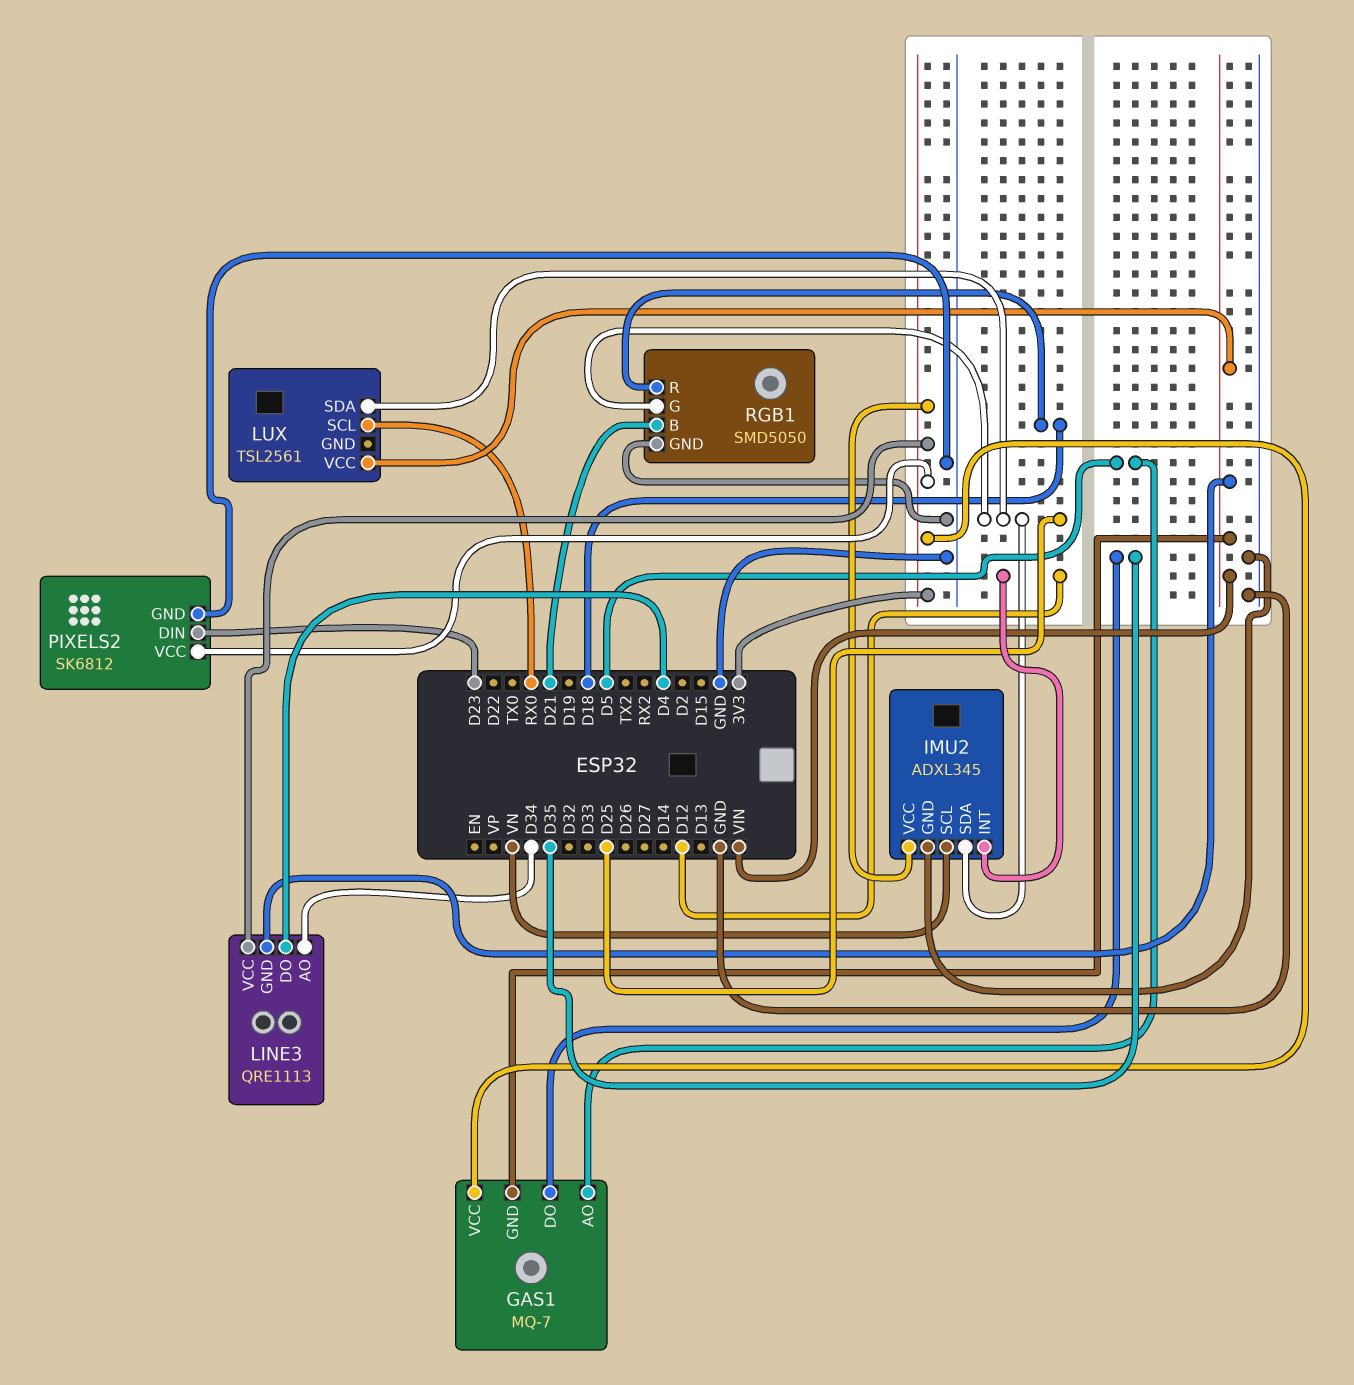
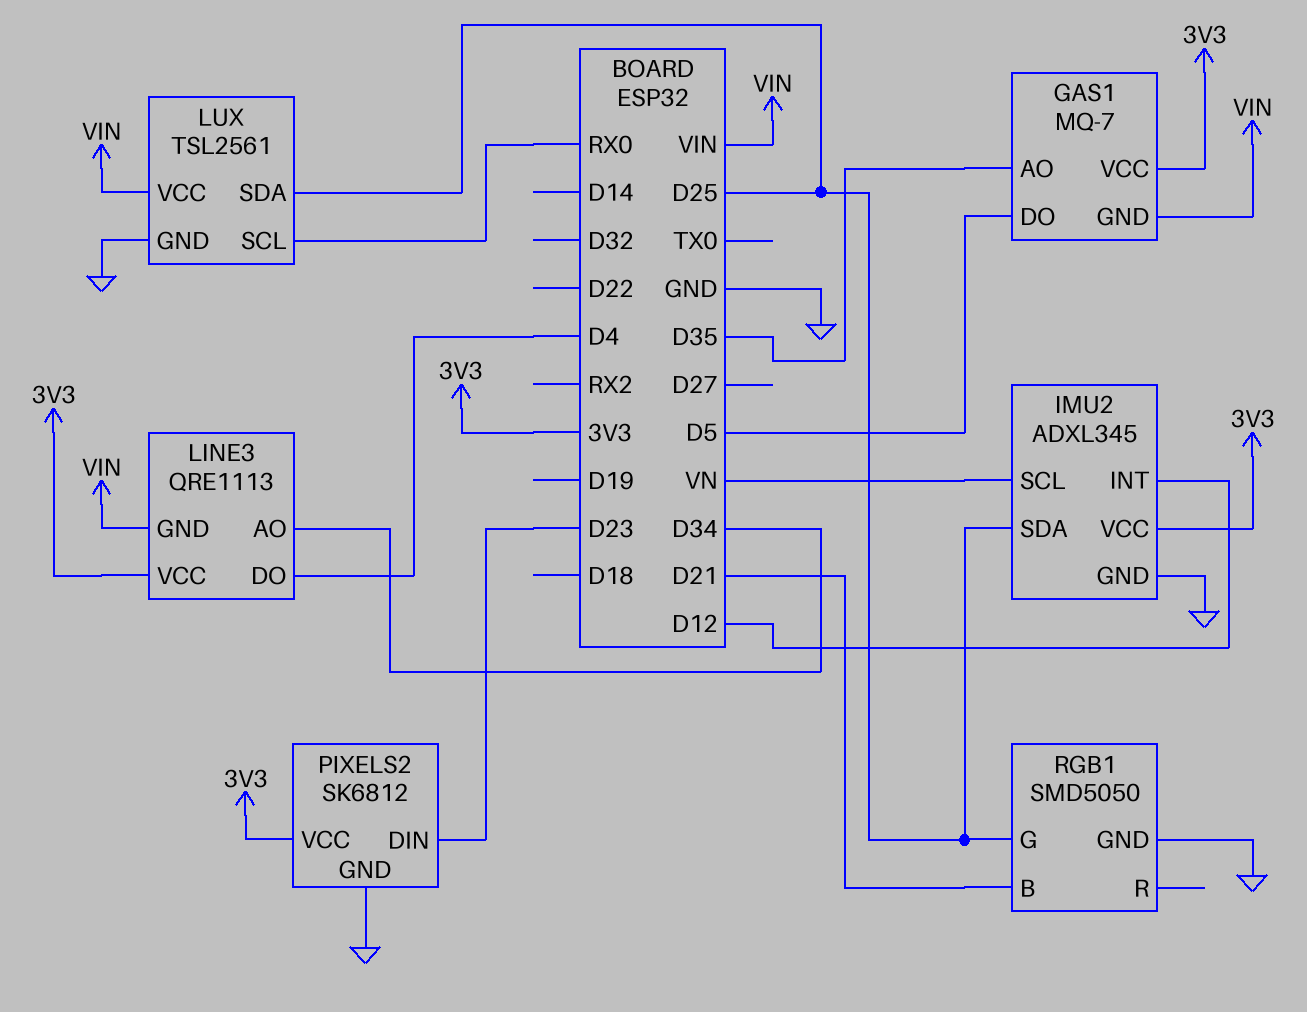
GAS1 pin AO: D5 -> D35
GAS1 pin DO: D35 -> D5
LUX pin GND: none -> GND
RGB1 pin R: D18 -> none

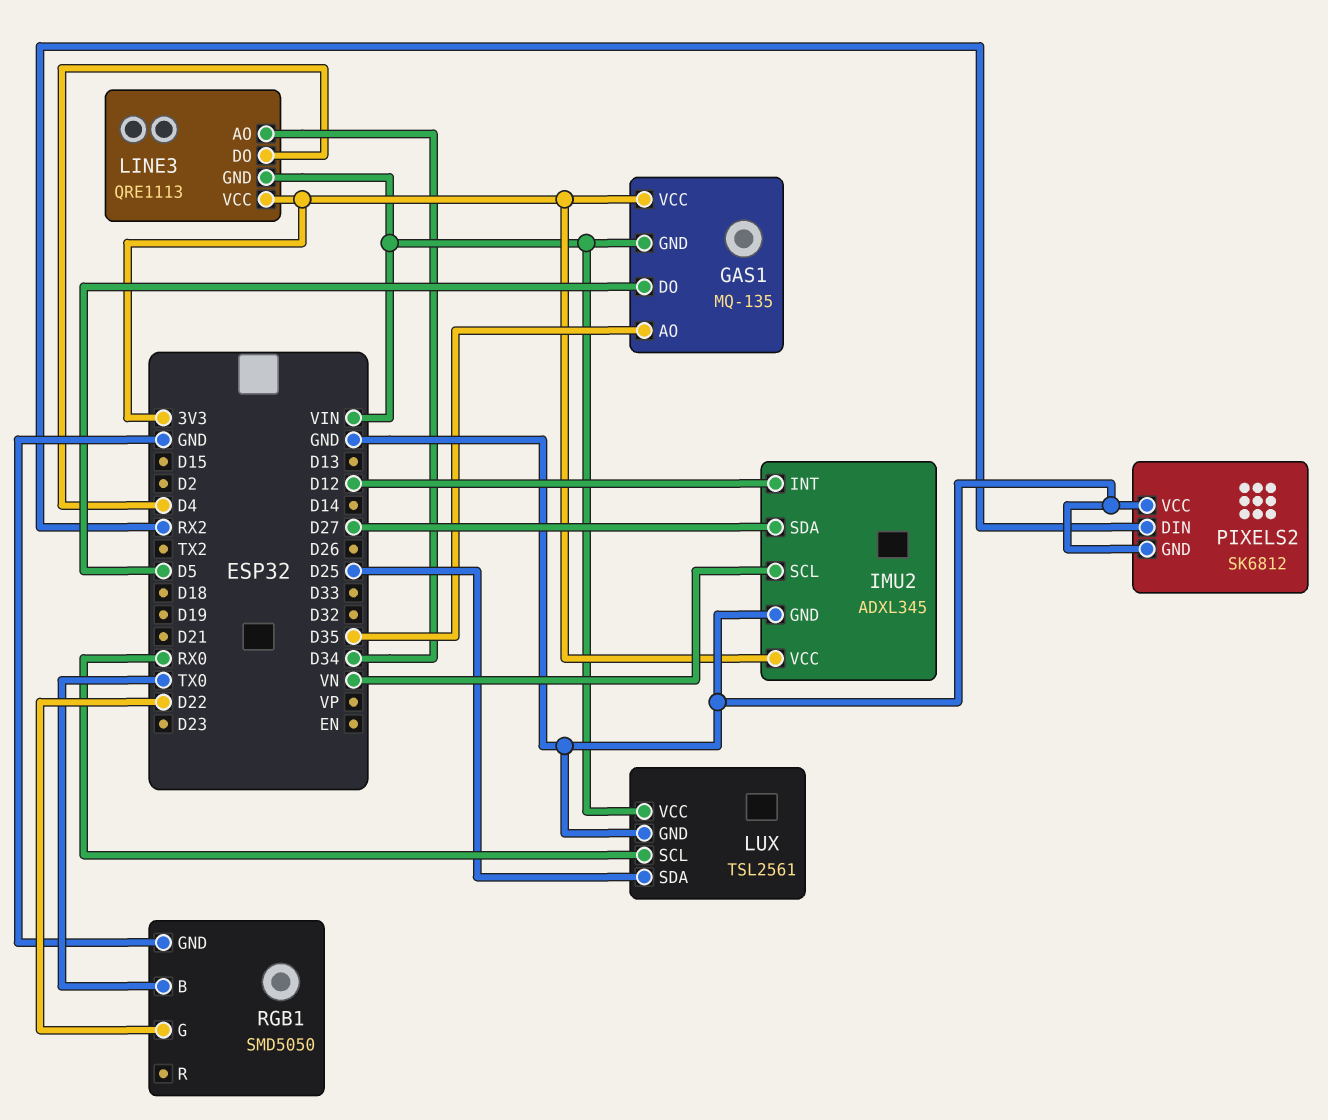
GAS1: MQ-7 -> MQ-135
IMU2 pin SDA: D25 -> D27
PIXELS2 pin DIN: D23 -> RX2
PIXELS2 pin VCC: 3V3 -> GND
RGB1 pin B: D21 -> TX0
RGB1 pin G: D25 -> D22

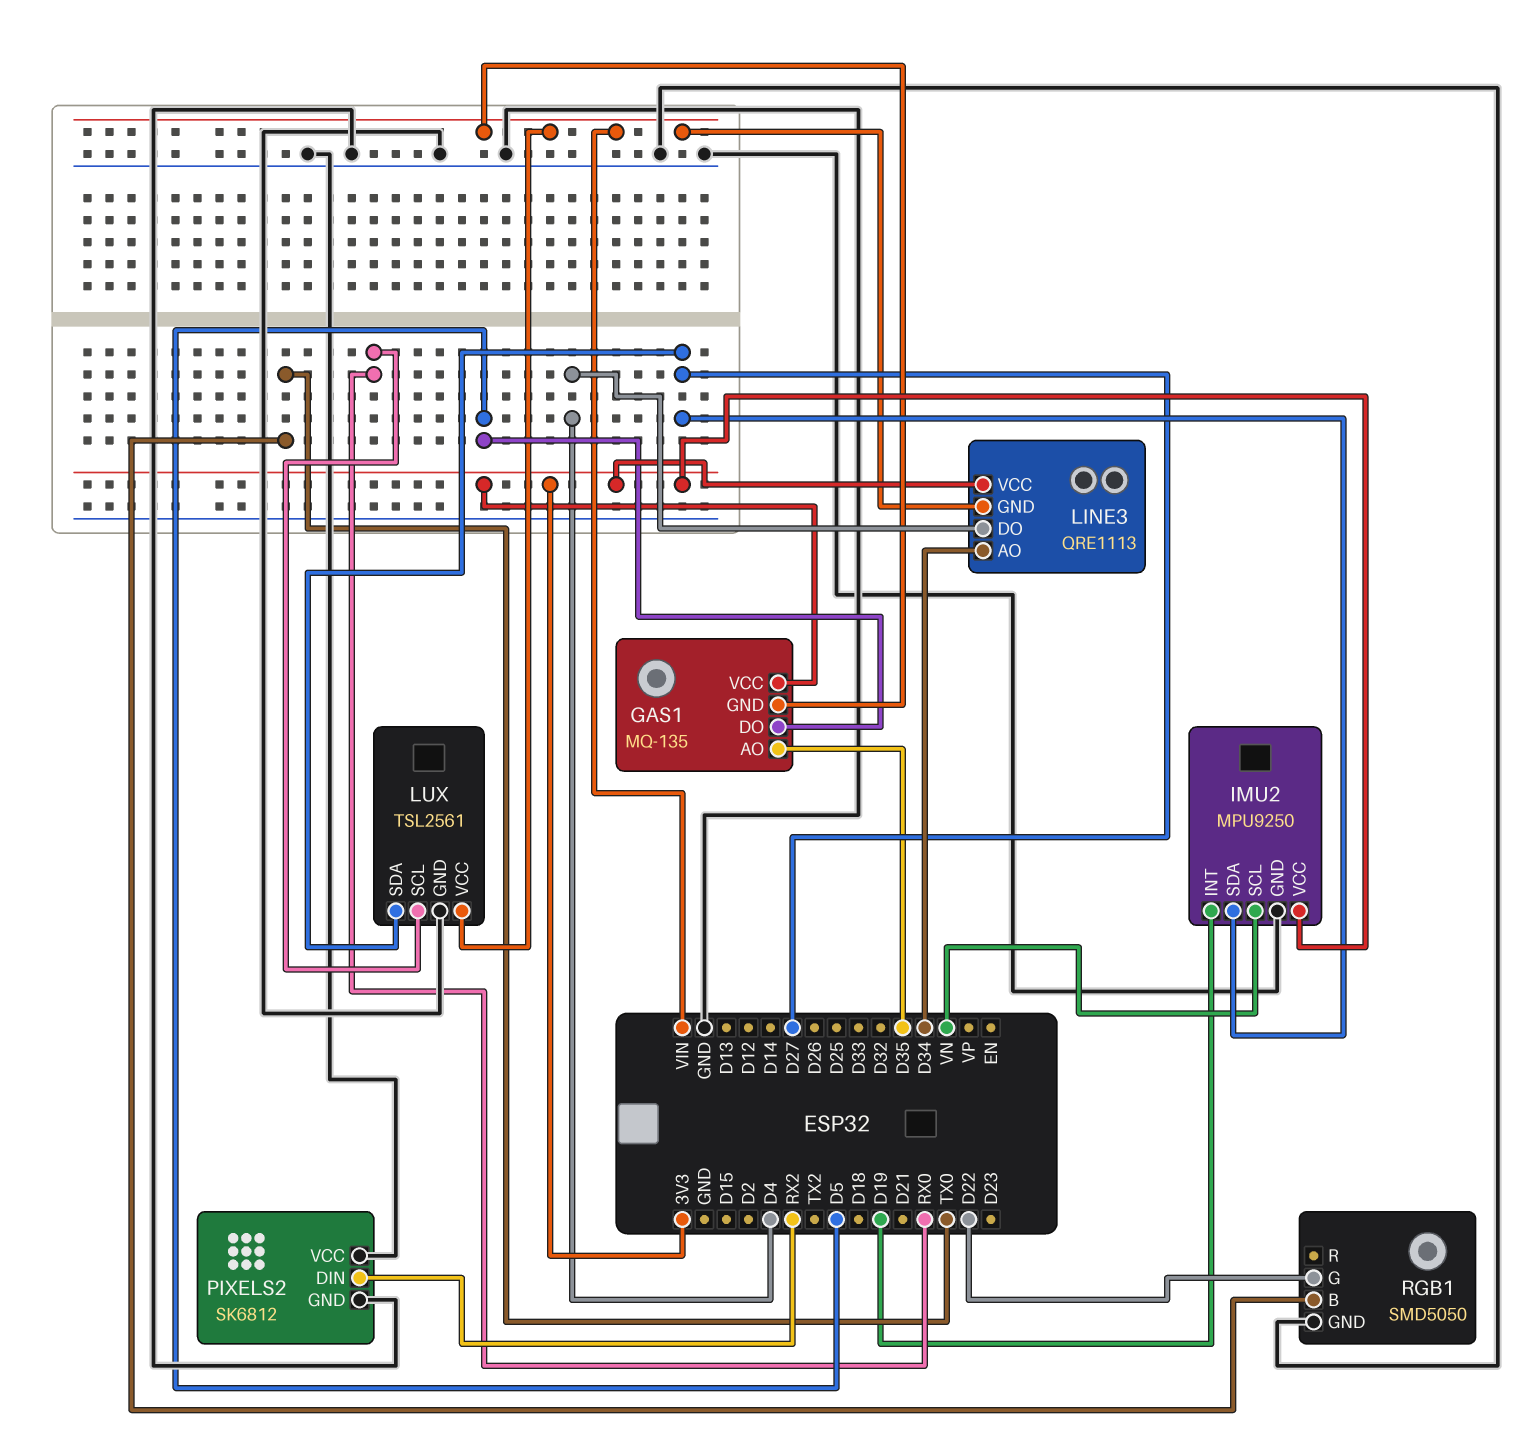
IMU2: ADXL345 -> MPU9250
IMU2 pin INT: D12 -> D19
LUX pin SDA: D25 -> D27

